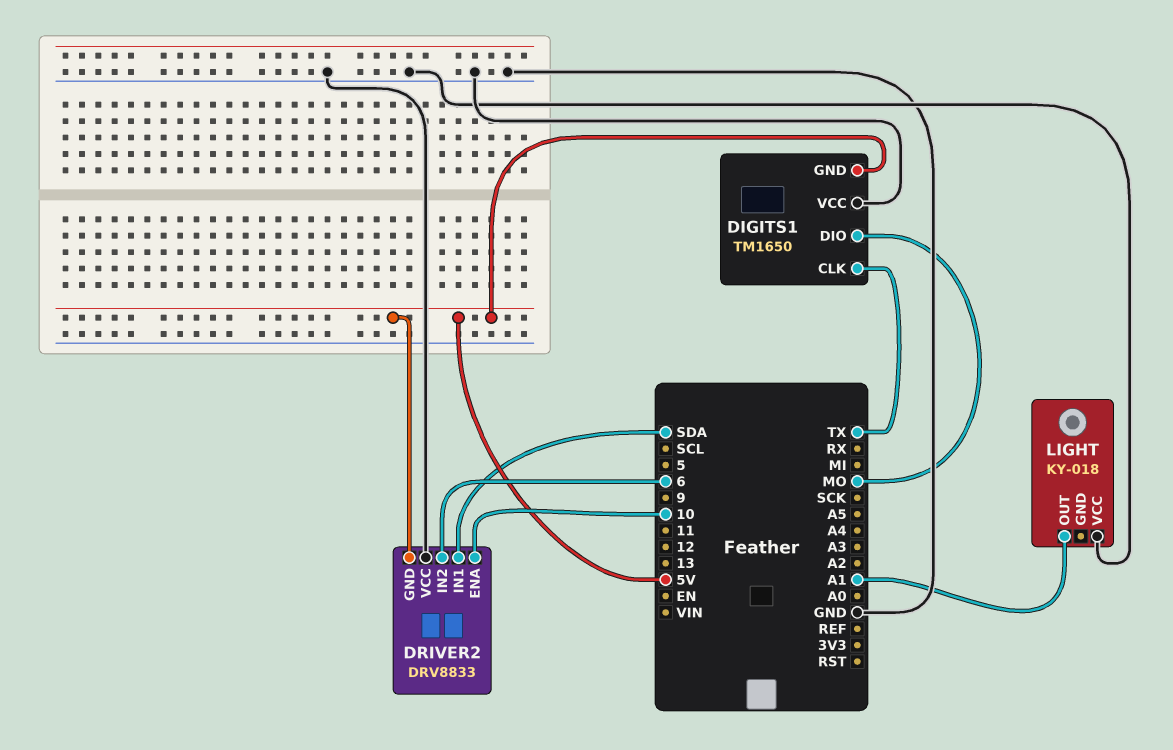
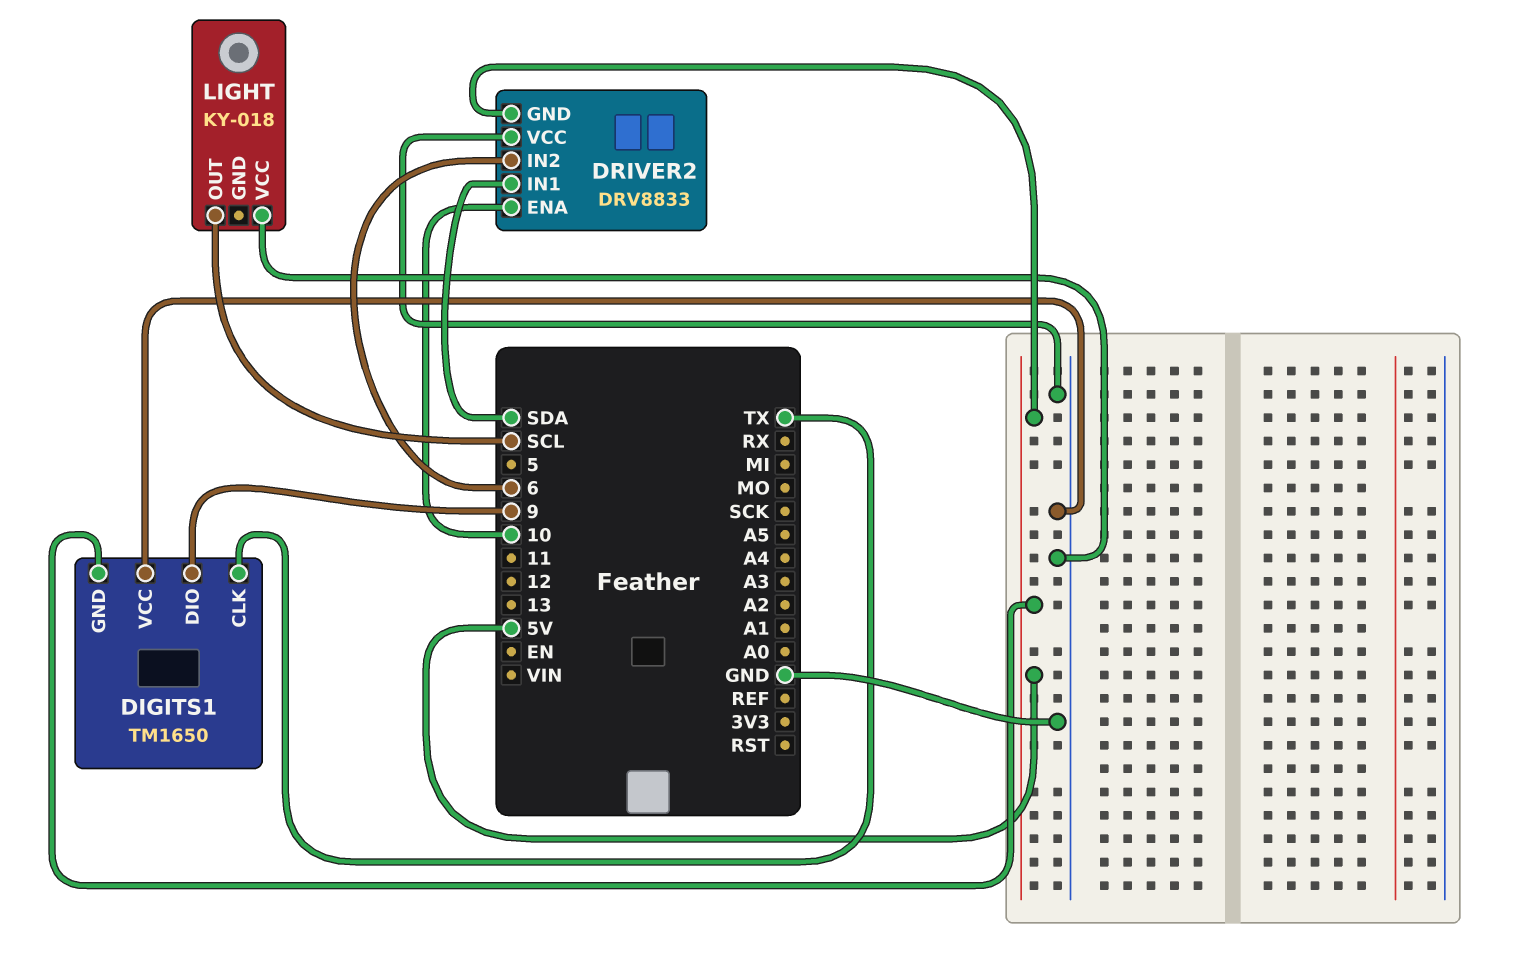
DIGITS1 pin DIO: MO -> 9
LIGHT pin OUT: A1 -> SCL

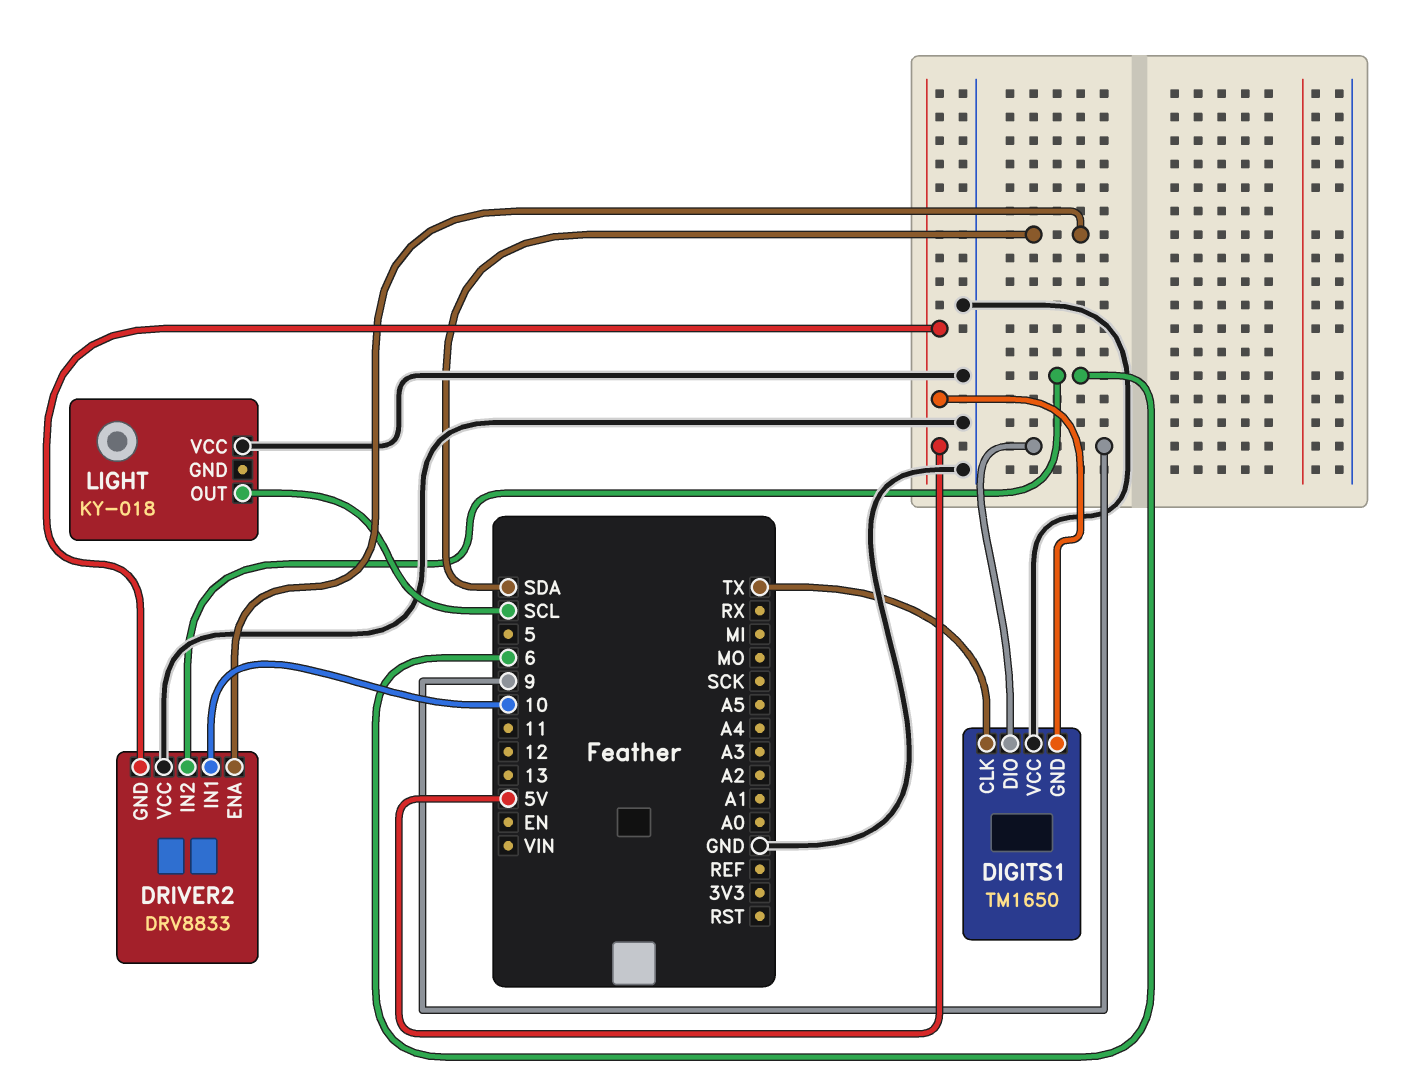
DRIVER2 pin ENA: 10 -> SDA
DRIVER2 pin IN1: SDA -> 10

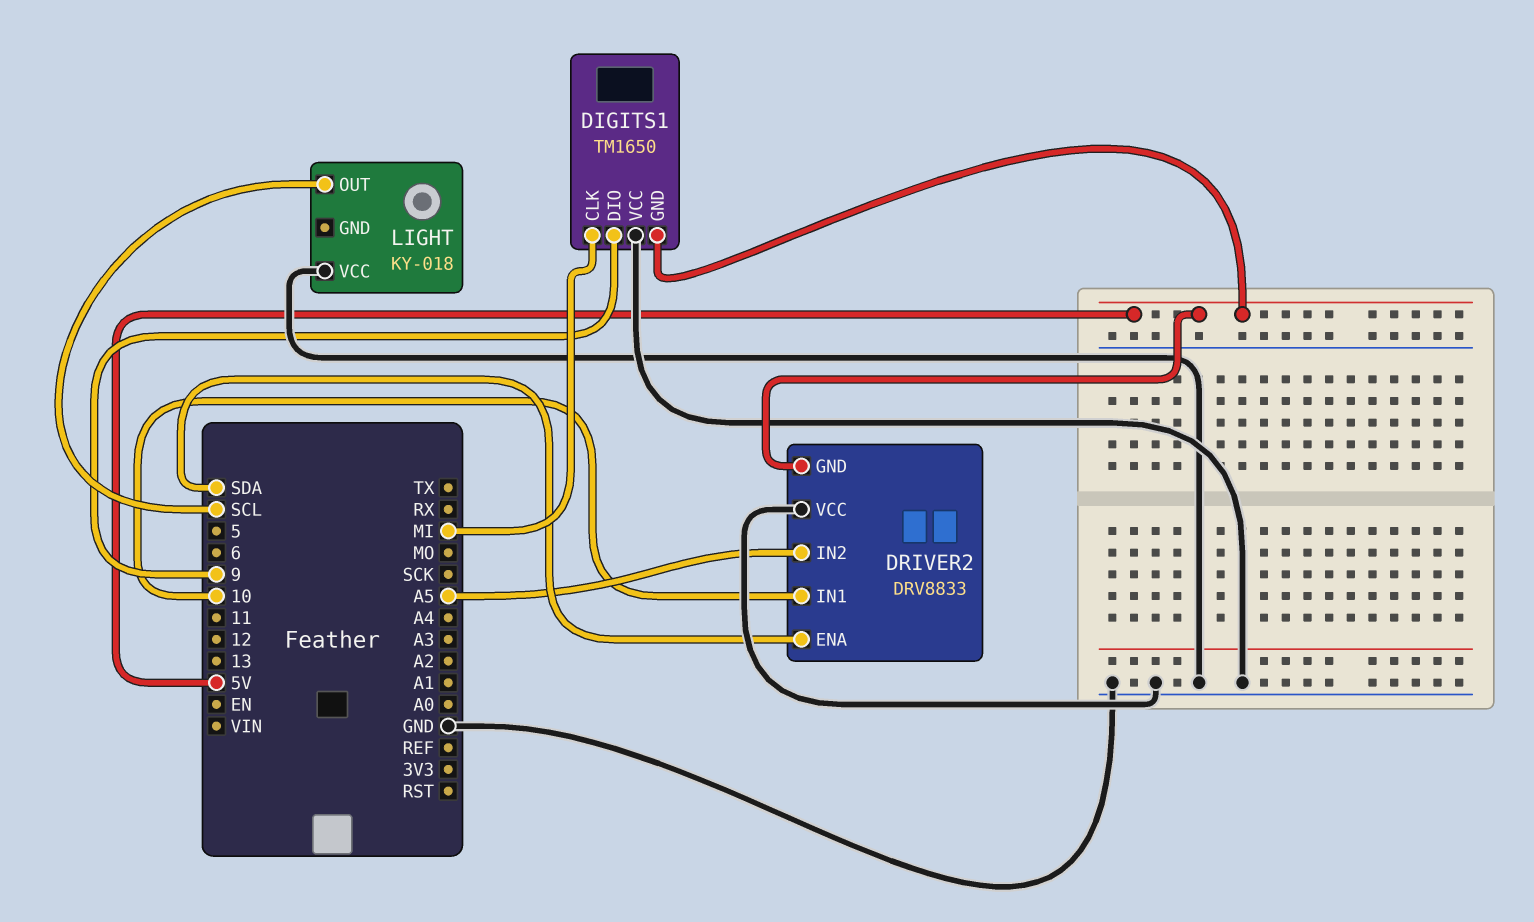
DIGITS1 pin CLK: TX -> MI
DRIVER2 pin IN2: 6 -> A5

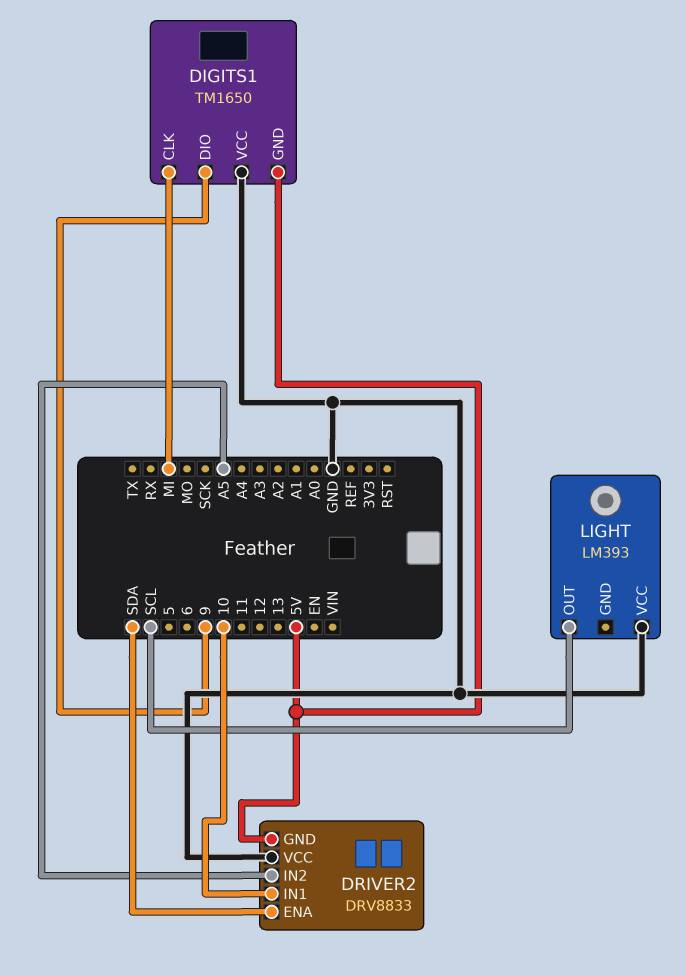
LIGHT: KY-018 -> LM393

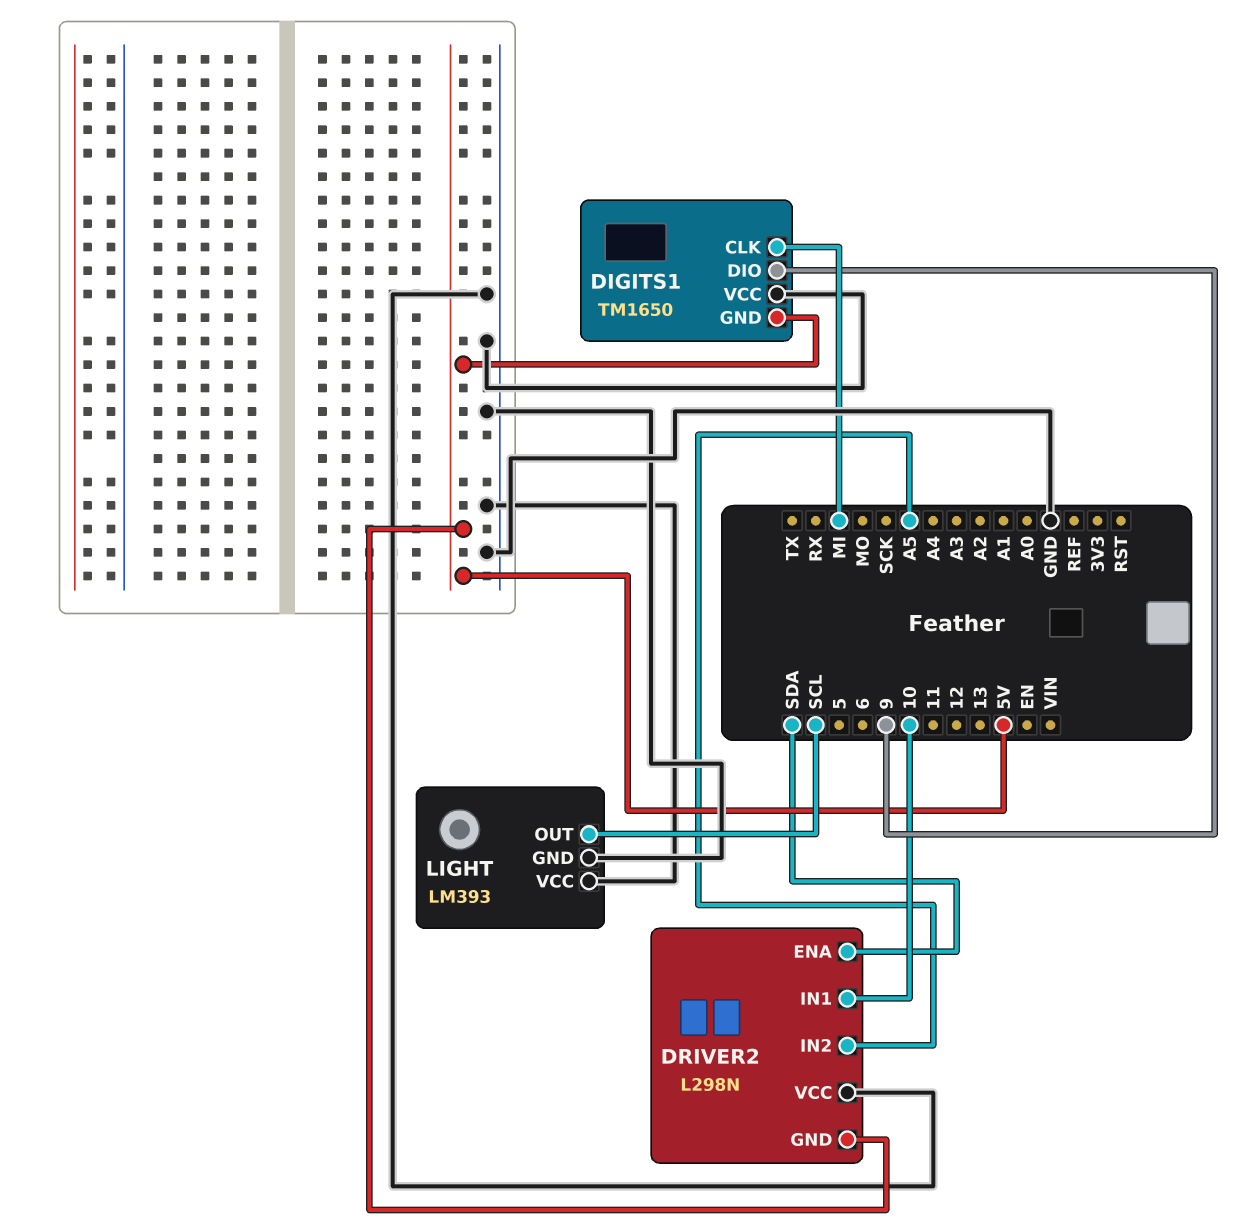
DRIVER2: DRV8833 -> L298N
LIGHT pin GND: none -> GND

